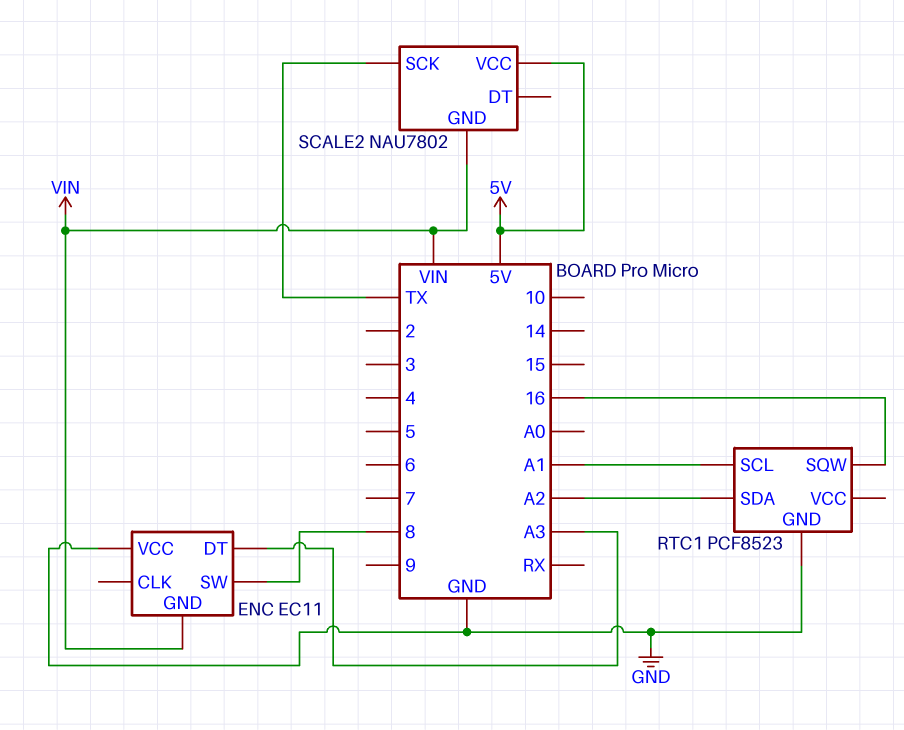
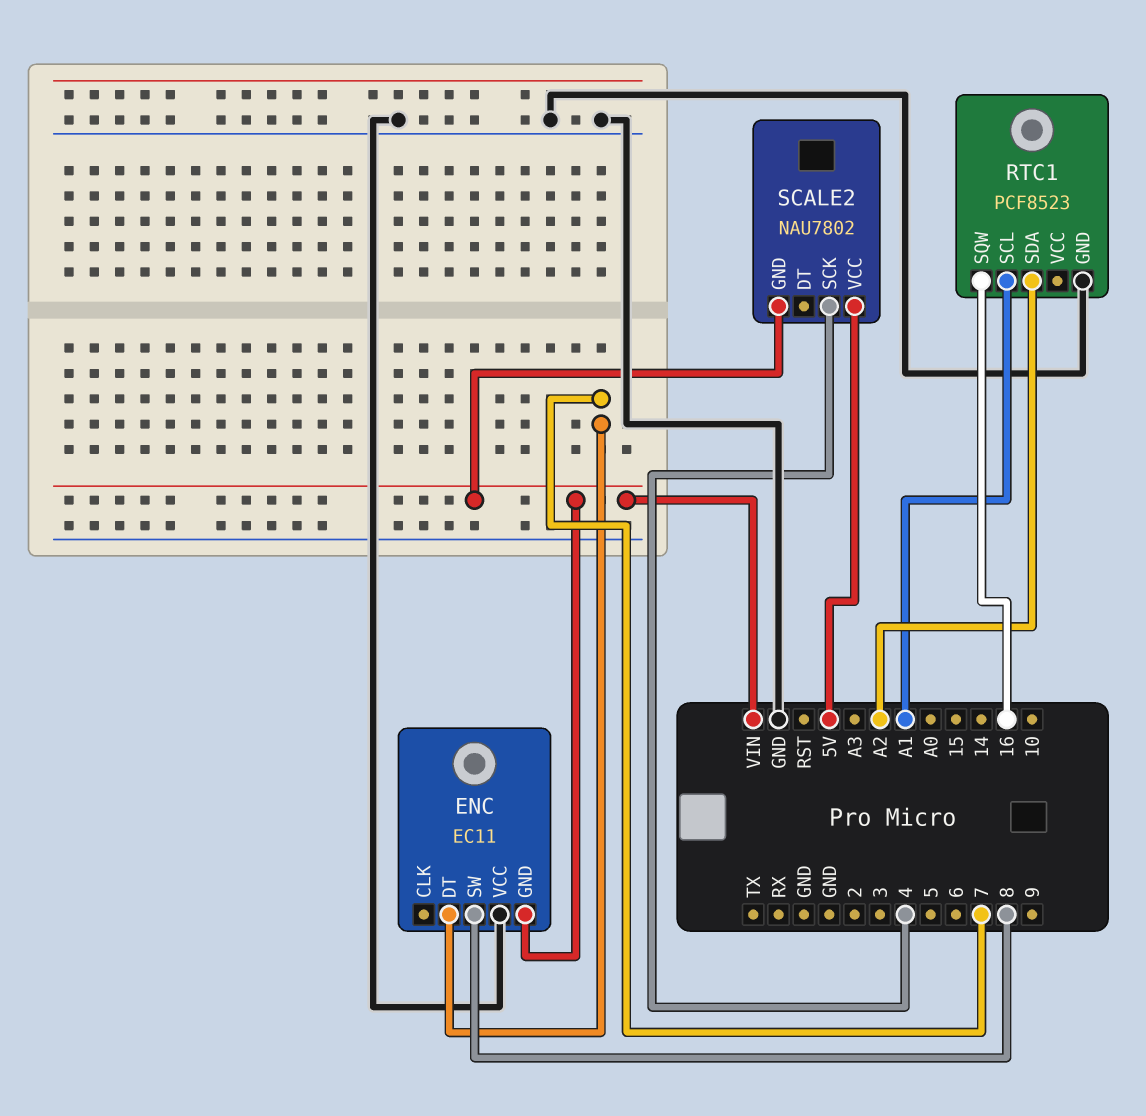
ENC pin DT: A3 -> 7
SCALE2 pin SCK: TX -> 4

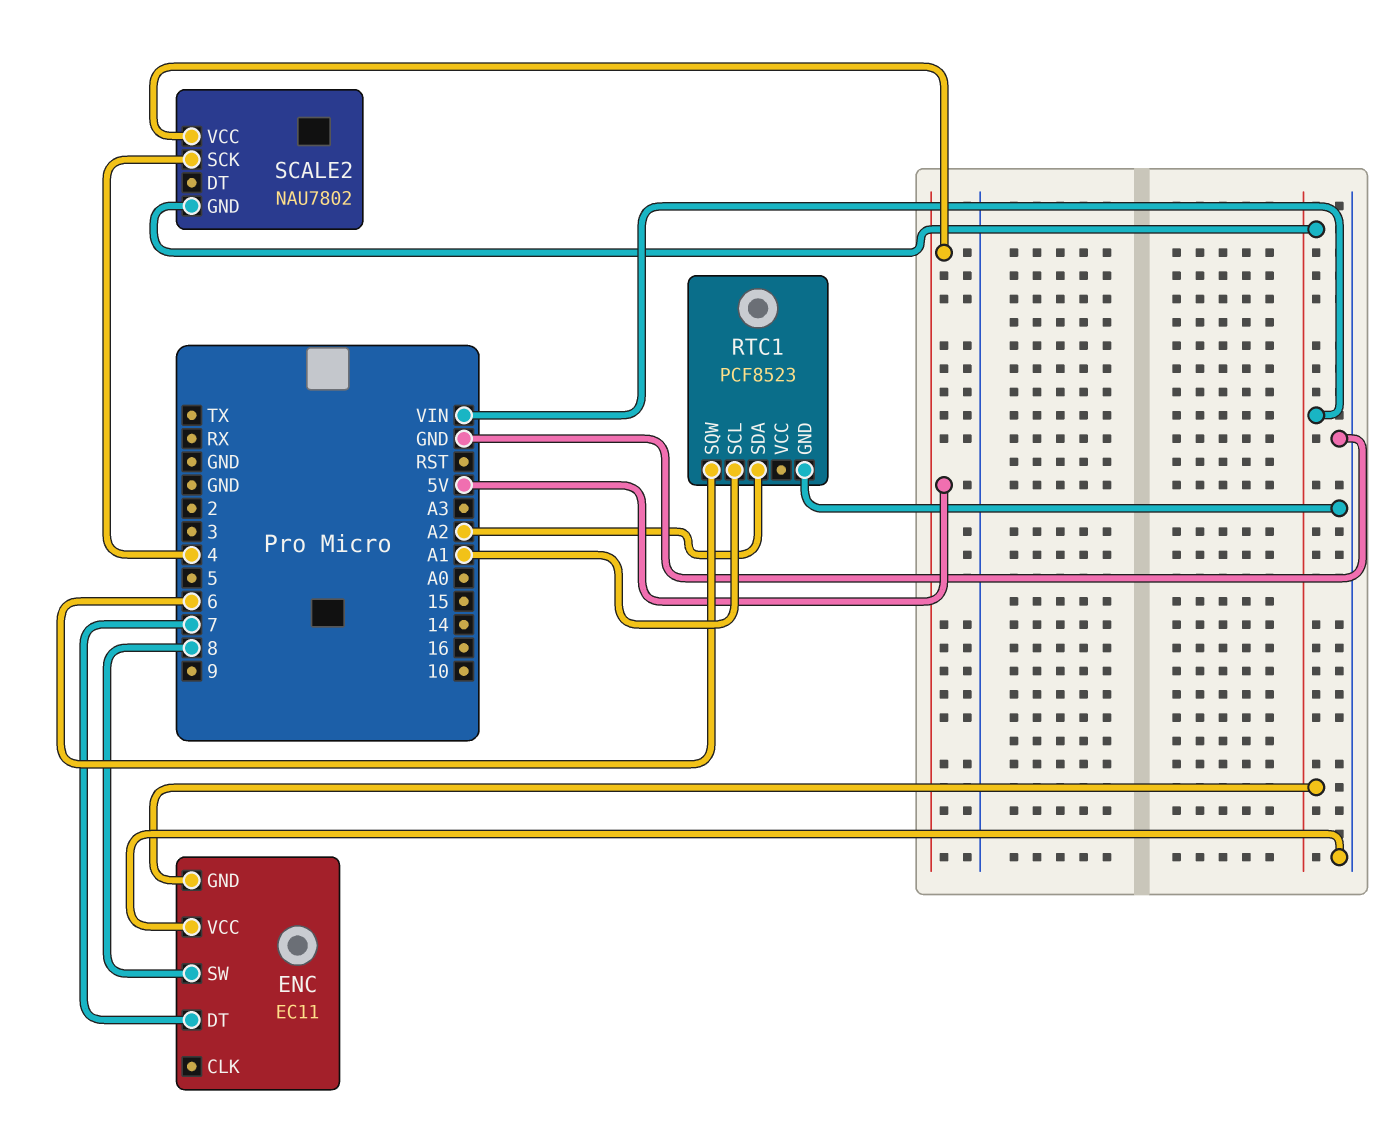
RTC1 pin SQW: 16 -> 6

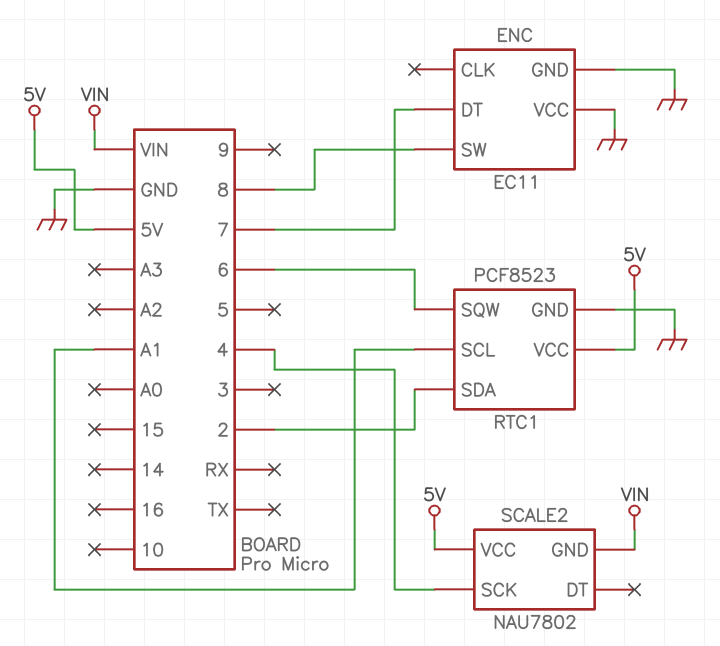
ENC pin GND: VIN -> GND
RTC1 pin SDA: A2 -> 2
RTC1 pin VCC: none -> 5V

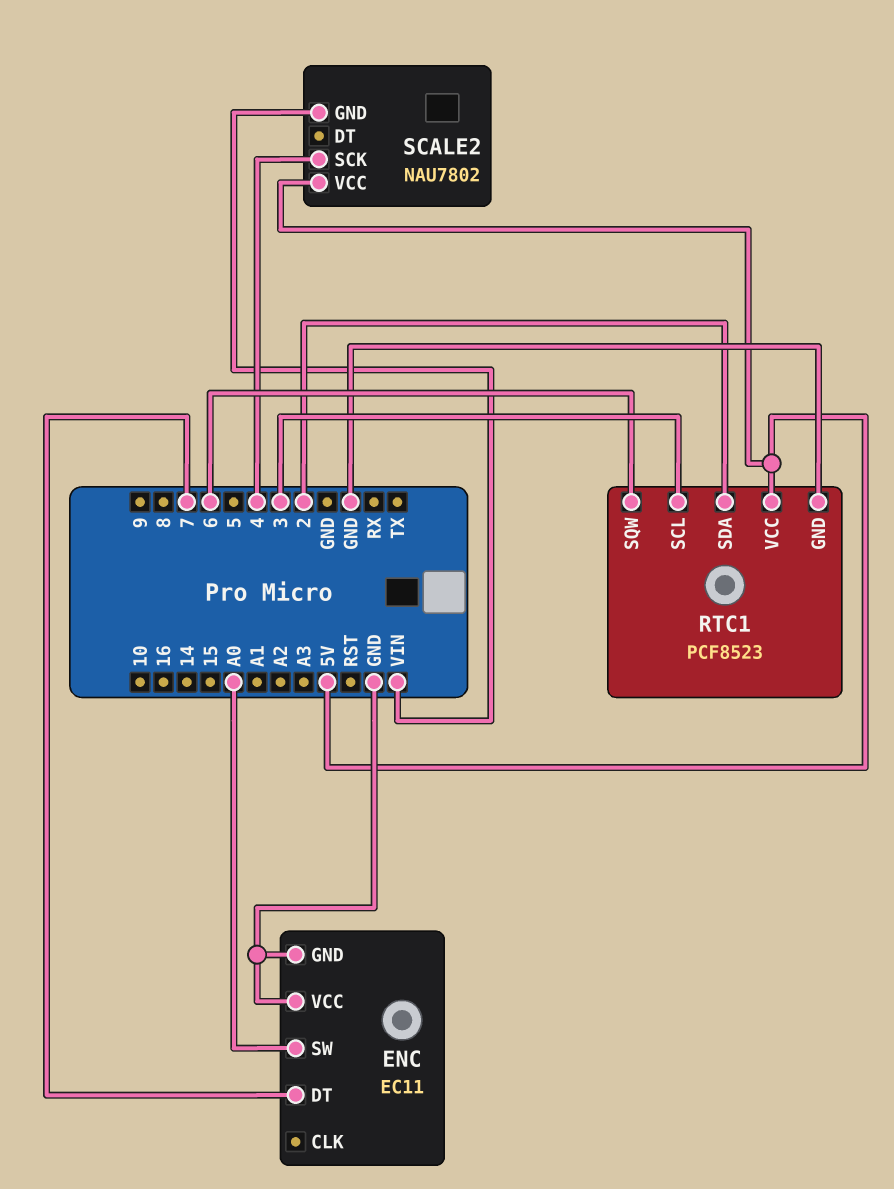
ENC pin SW: 8 -> A0
RTC1 pin SCL: A1 -> 3

